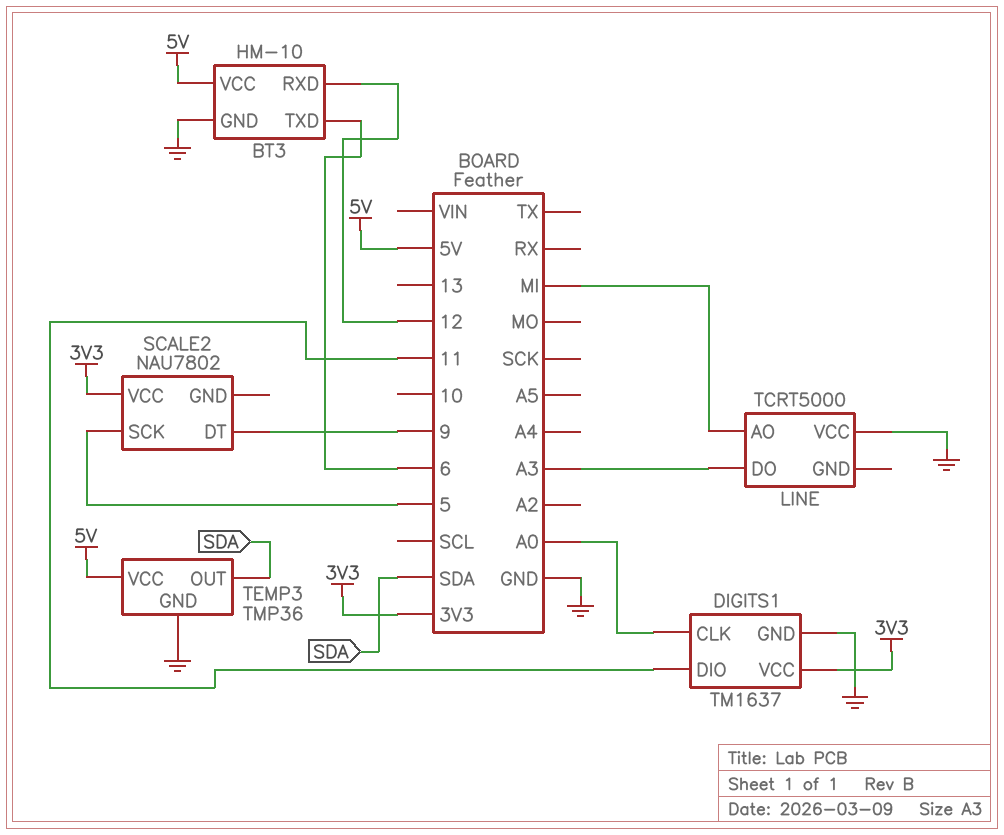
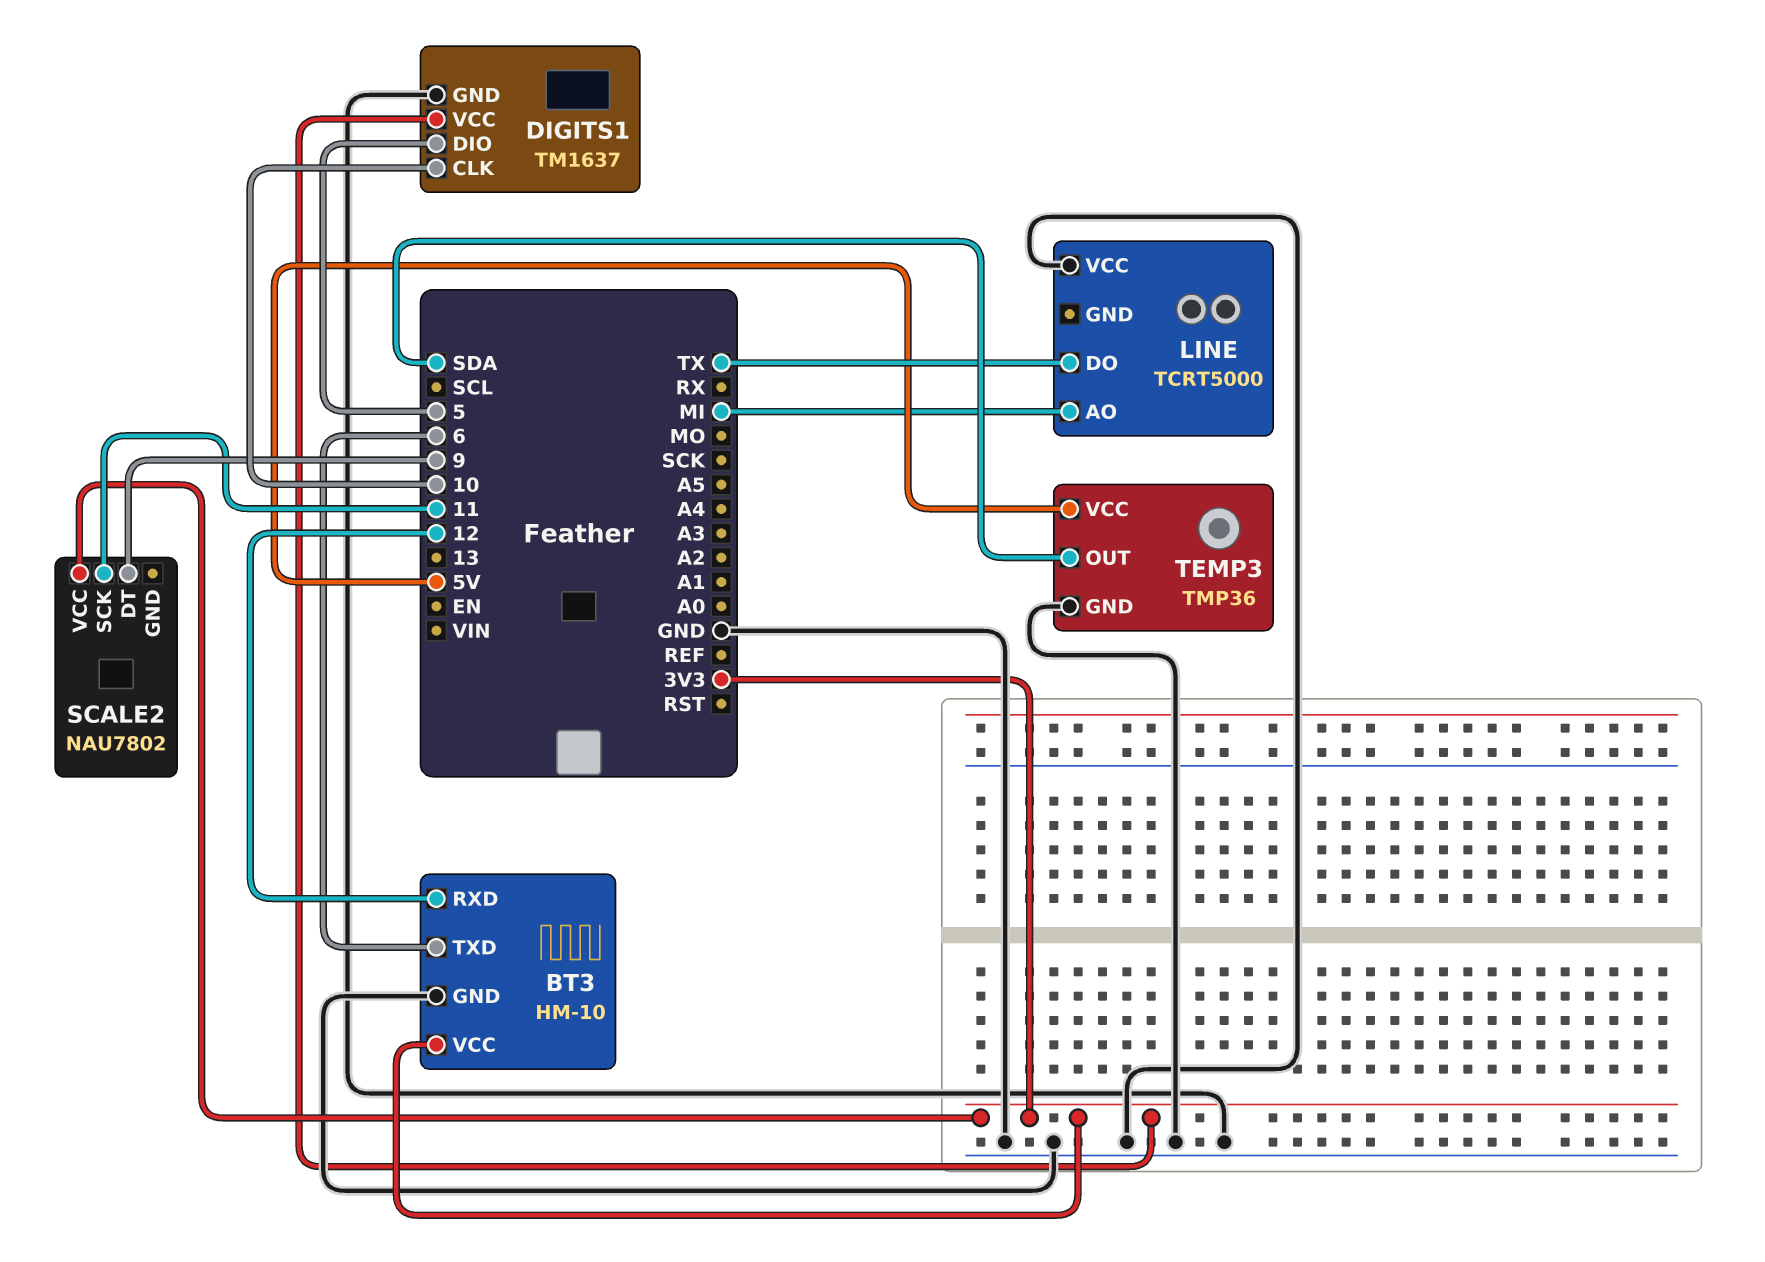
BT3 pin VCC: 5V -> 3V3
DIGITS1 pin CLK: A0 -> 10
DIGITS1 pin DIO: 11 -> 5
LINE pin DO: A3 -> TX
SCALE2 pin SCK: 5 -> 11

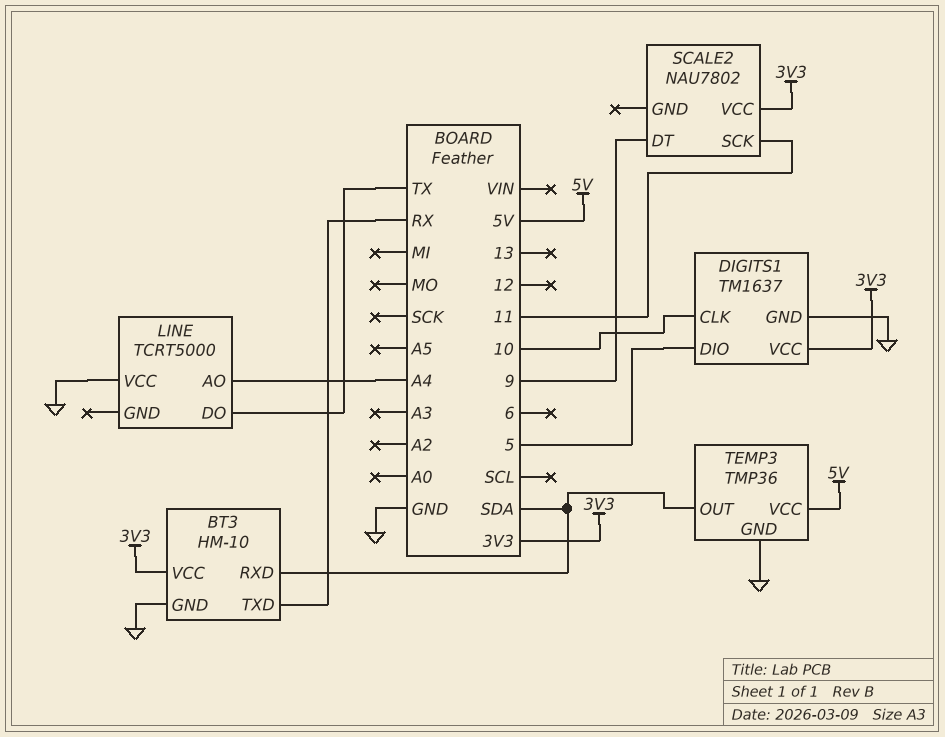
BT3 pin RXD: 12 -> SDA
BT3 pin TXD: 6 -> RX
LINE pin AO: MI -> A4

